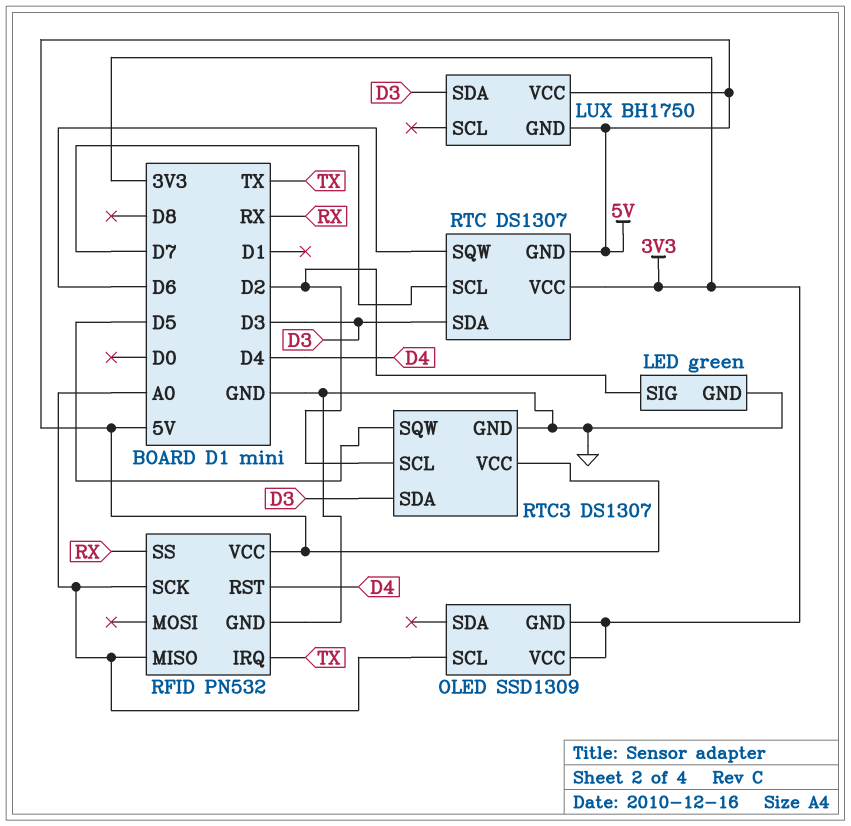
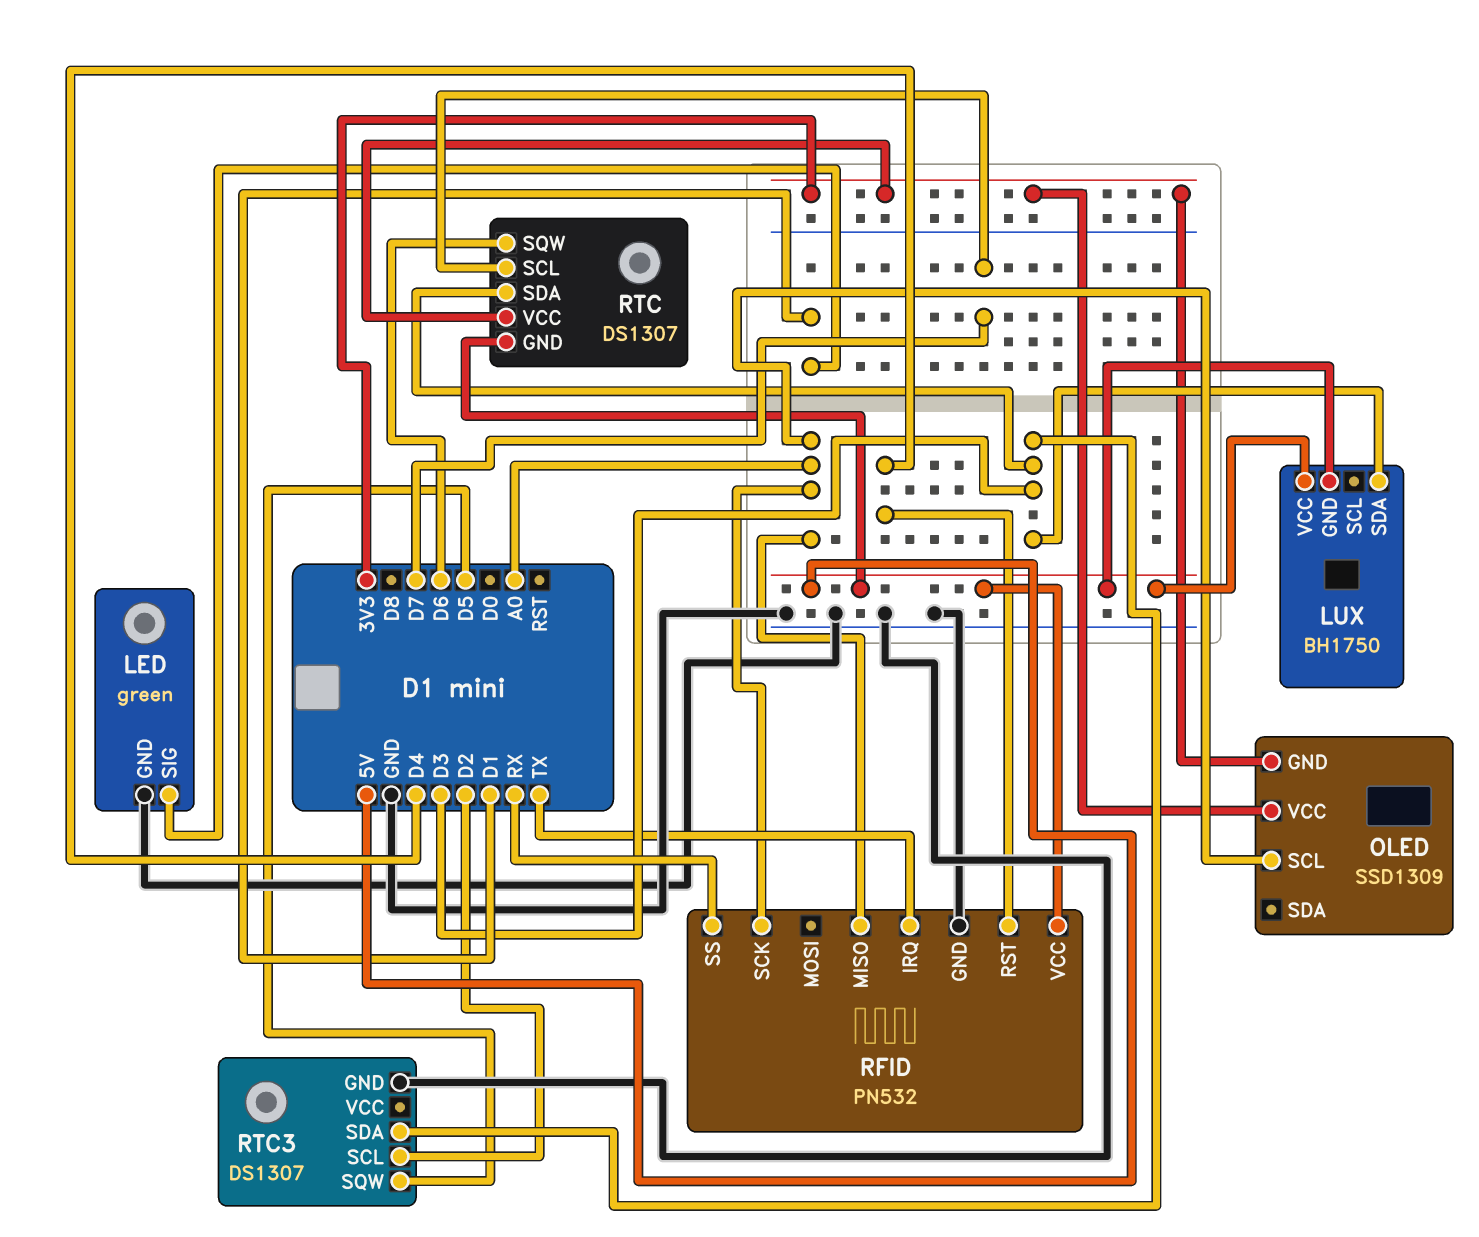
LED pin SIG: D2 -> D1
RTC3 pin VCC: 5V -> none

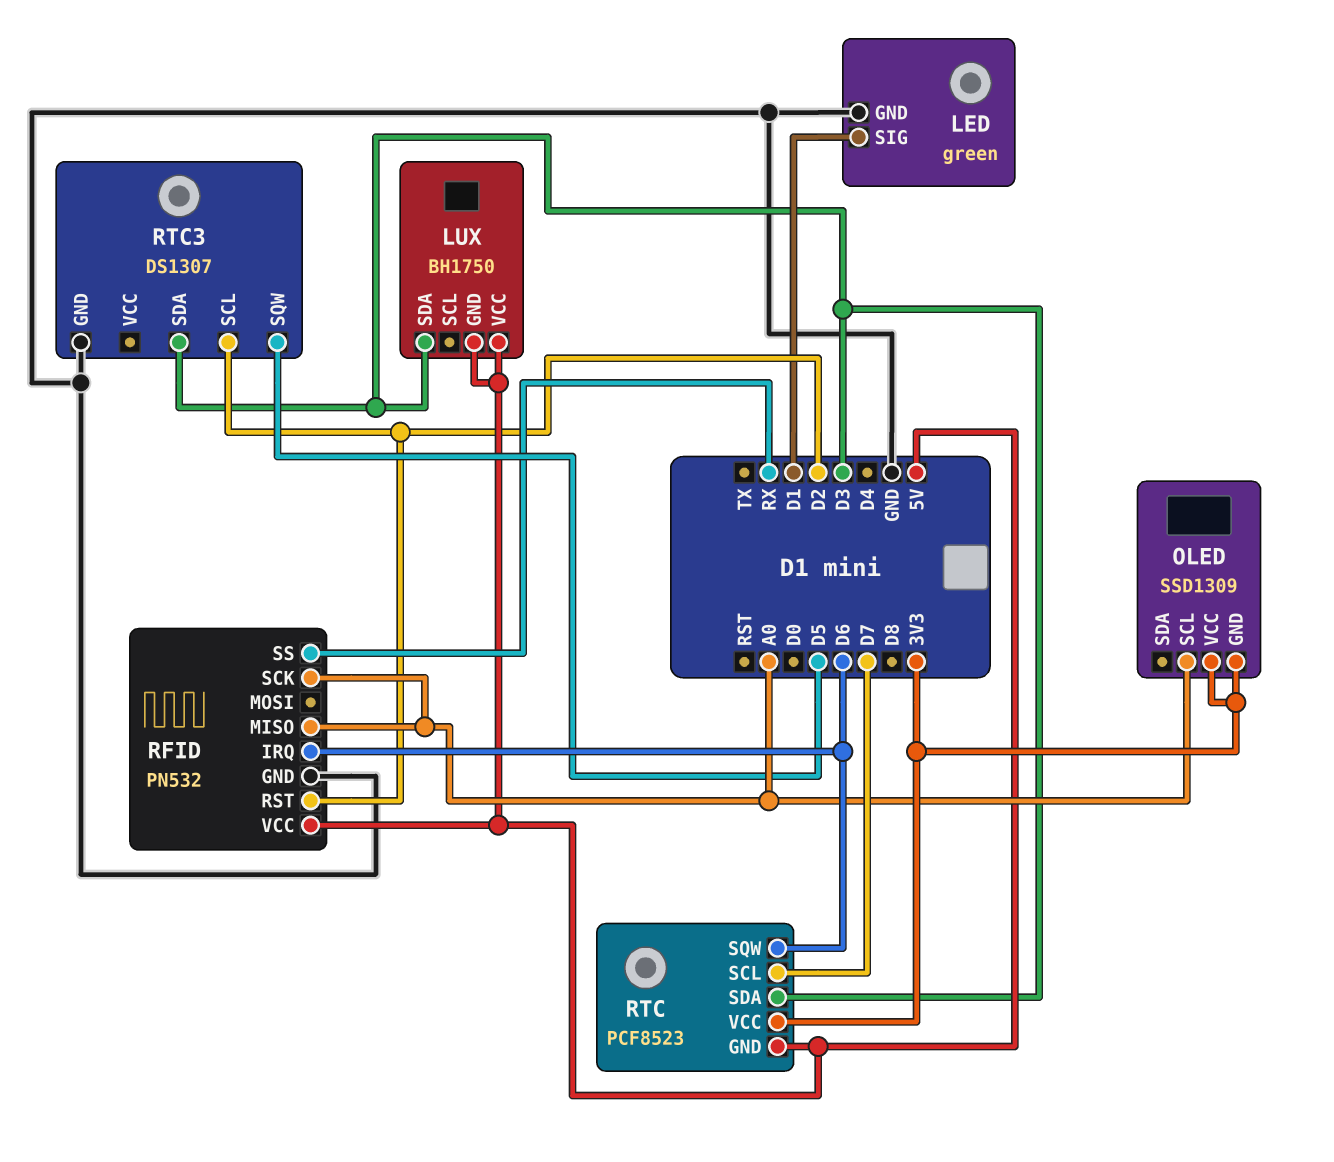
RFID pin IRQ: TX -> D6
RFID pin RST: D4 -> D2
RTC: DS1307 -> PCF8523

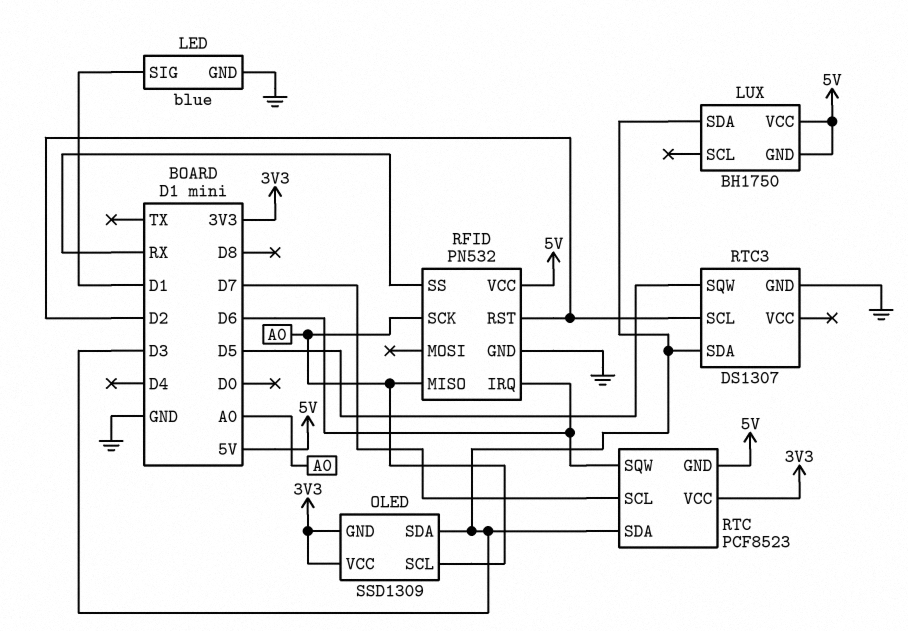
LED: green -> blue
OLED pin SDA: none -> D3

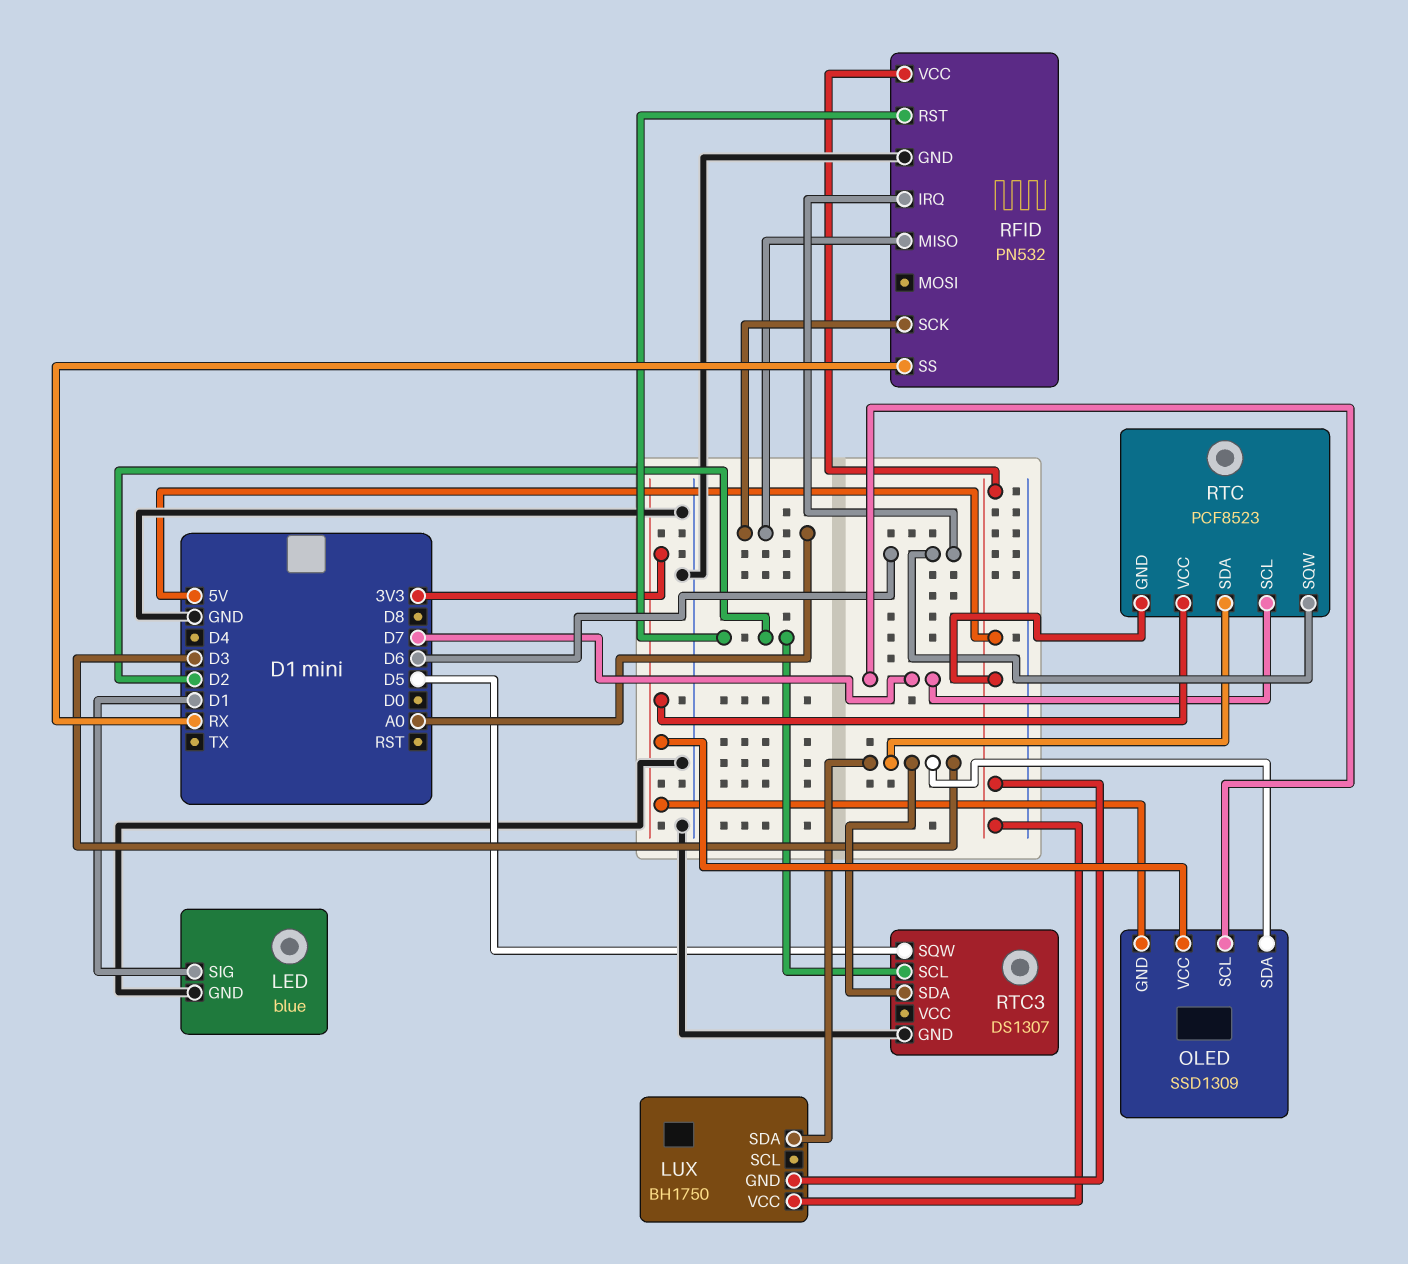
OLED pin SCL: A0 -> D7

